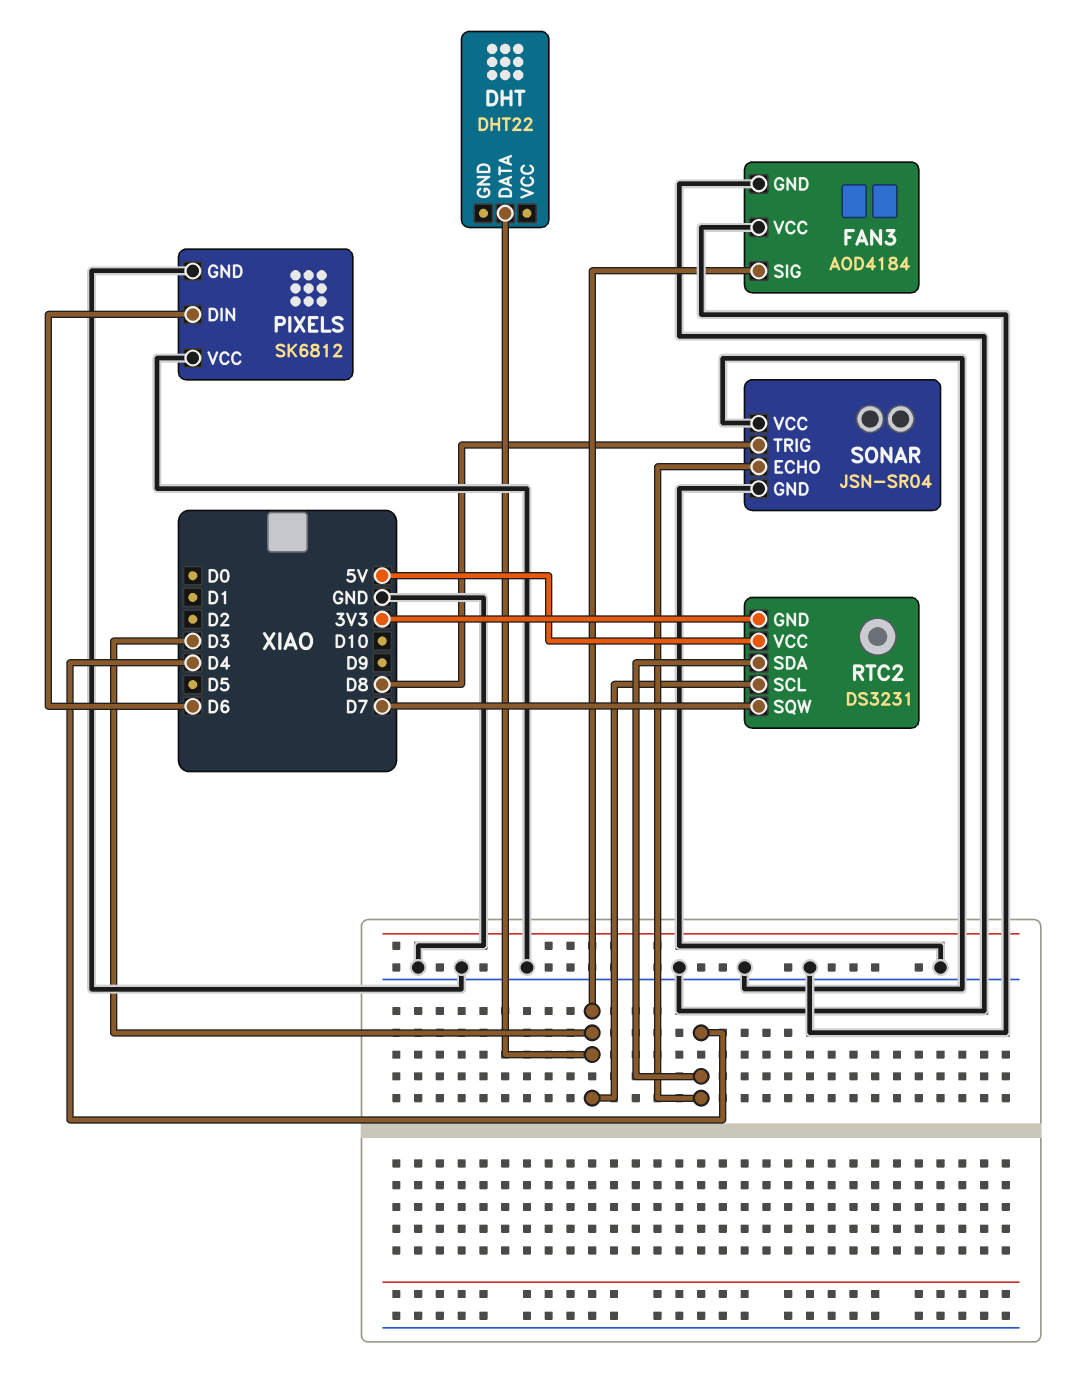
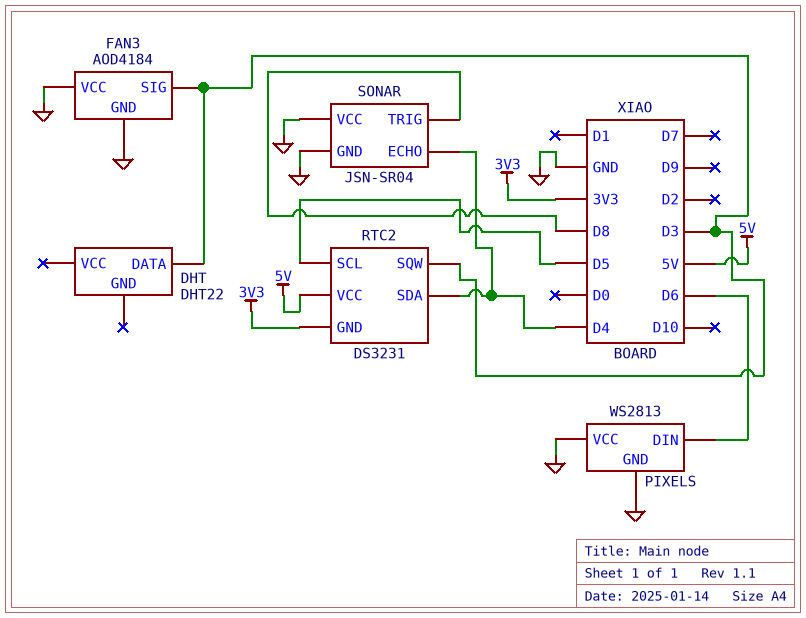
PIXELS: SK6812 -> WS2813
RTC2 pin SCL: D3 -> D5
RTC2 pin SQW: D7 -> D3

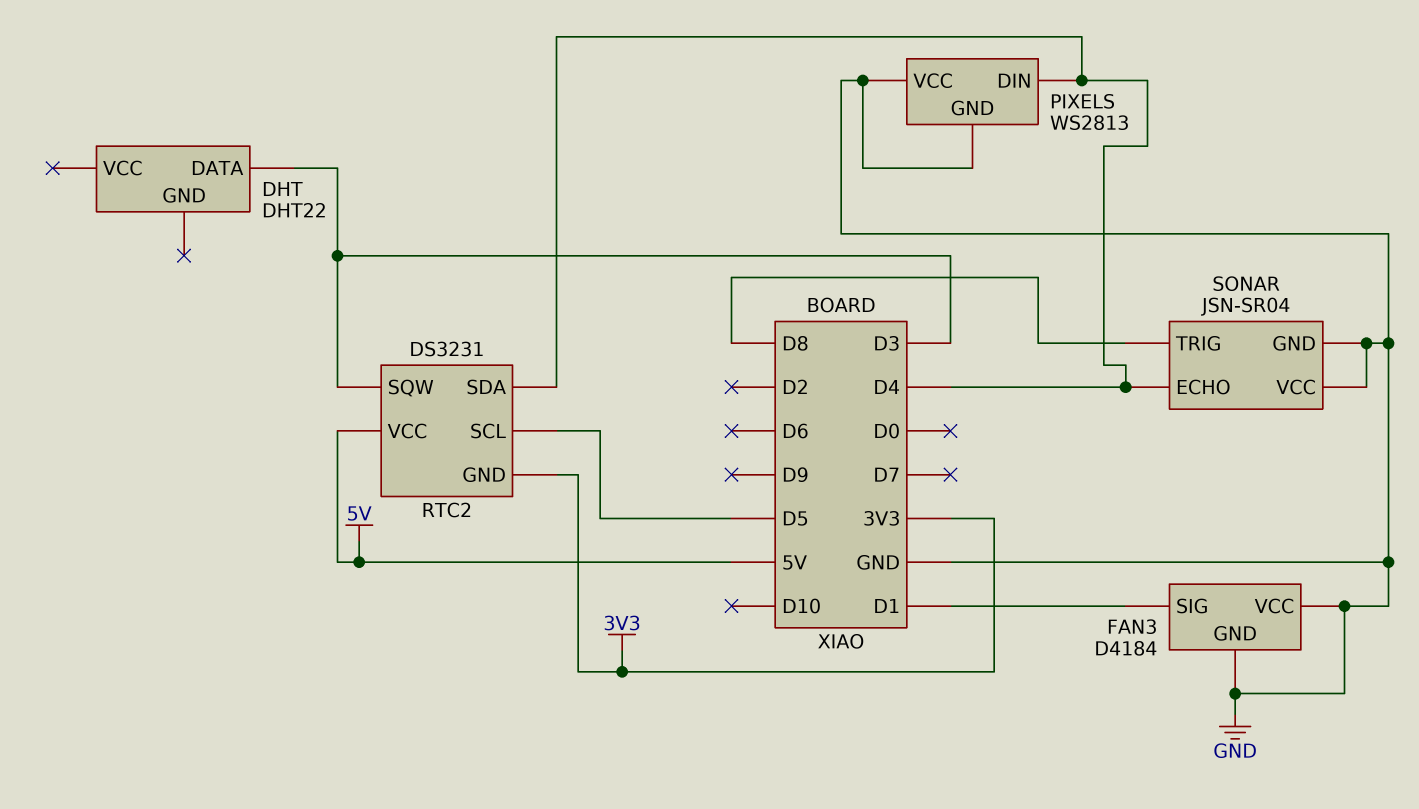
FAN3: AOD4184 -> D4184
FAN3 pin SIG: D3 -> D1
PIXELS pin DIN: D6 -> D4

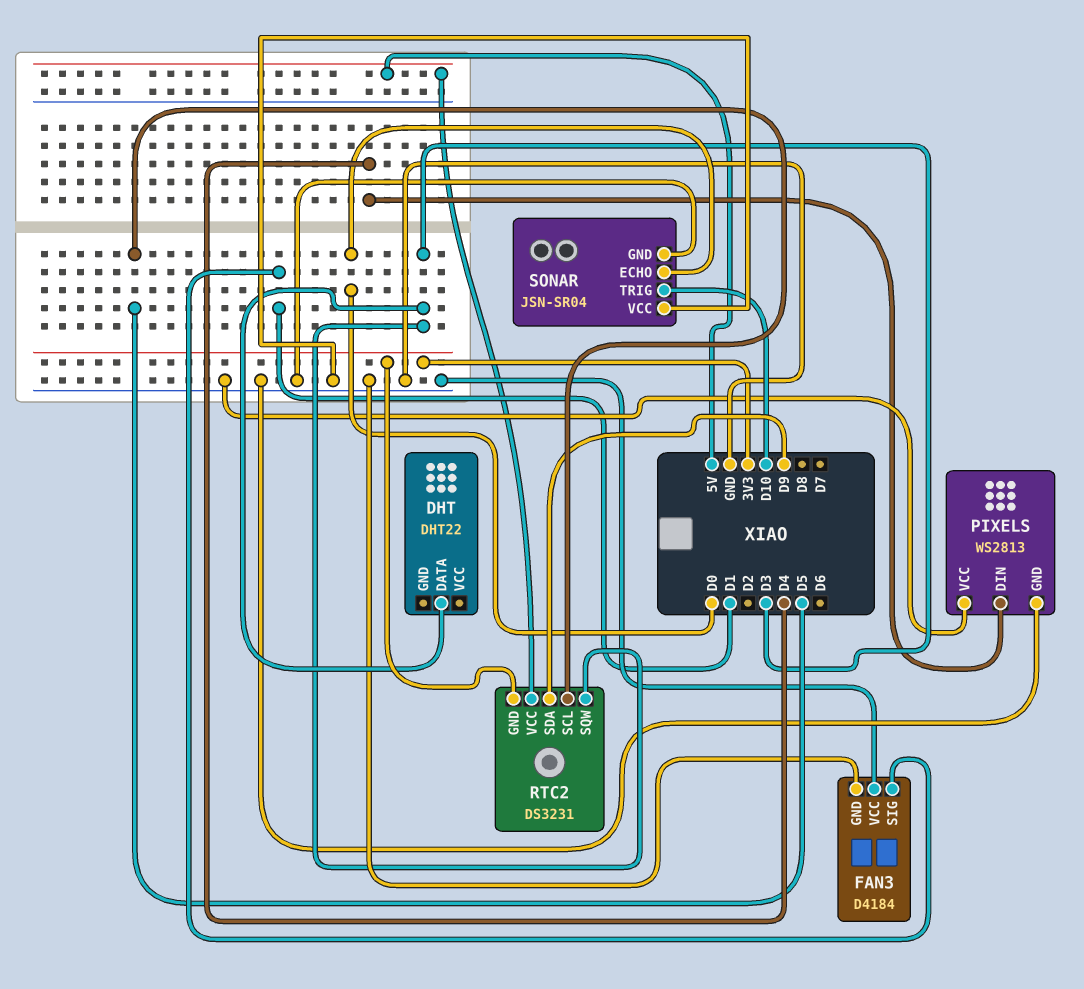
RTC2 pin SDA: D4 -> D9
SONAR pin ECHO: D4 -> D0
SONAR pin TRIG: D8 -> D10

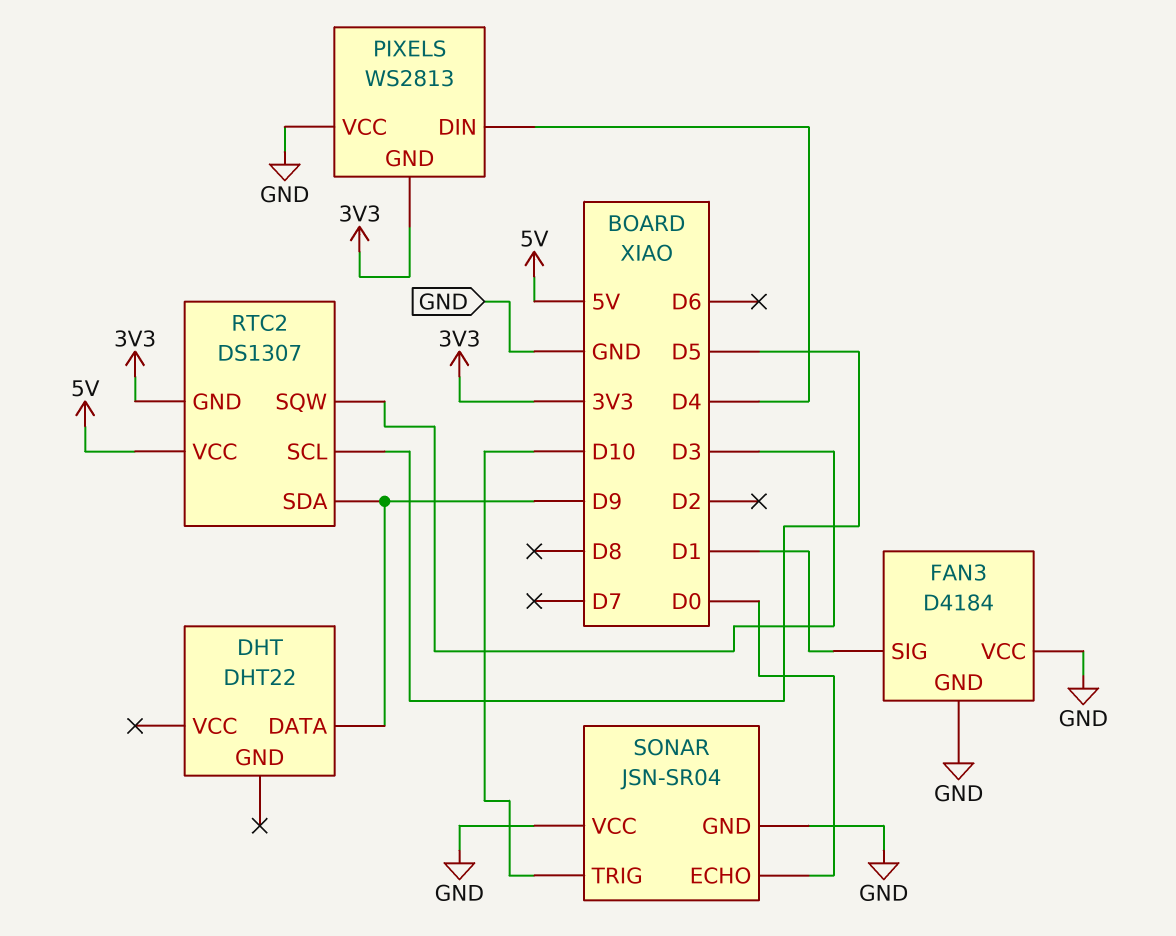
DHT pin DATA: D3 -> D9
PIXELS pin GND: GND -> 3V3
RTC2: DS3231 -> DS1307

